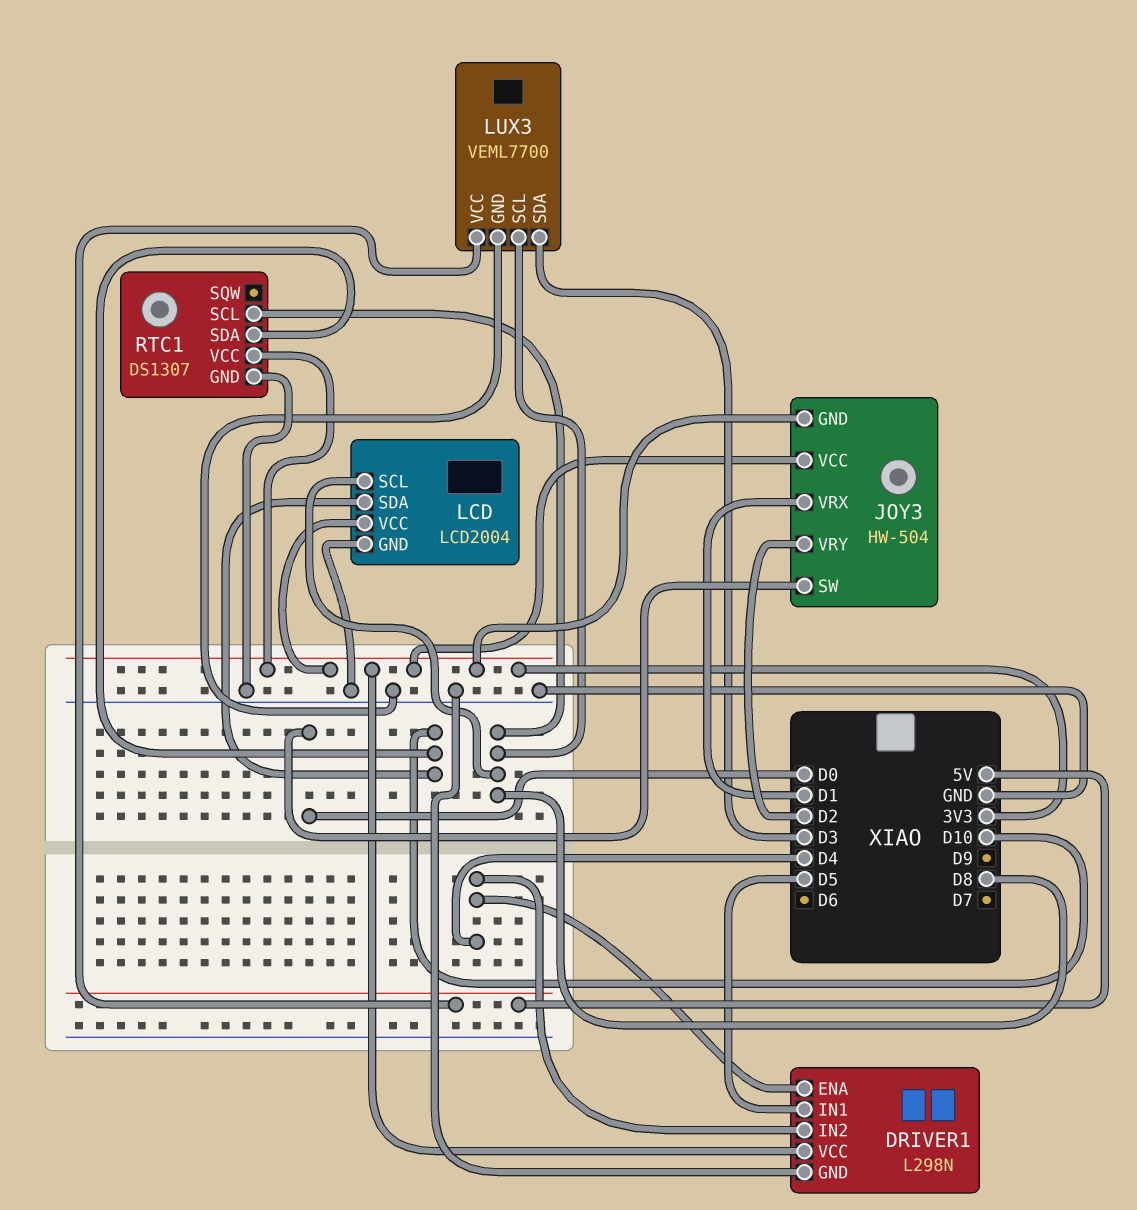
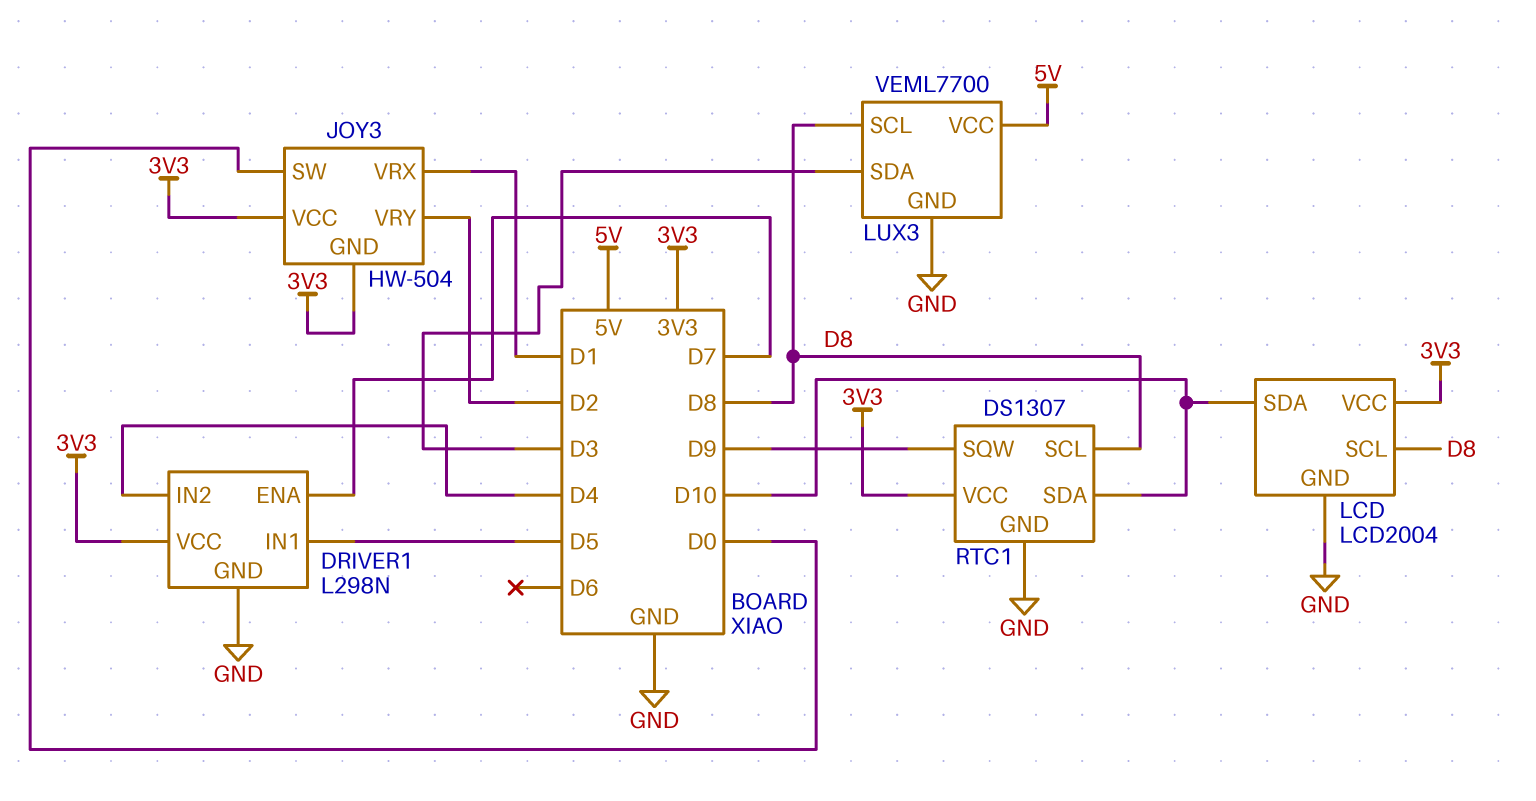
DRIVER1 pin ENA: D4 -> D7
RTC1 pin SQW: none -> D9

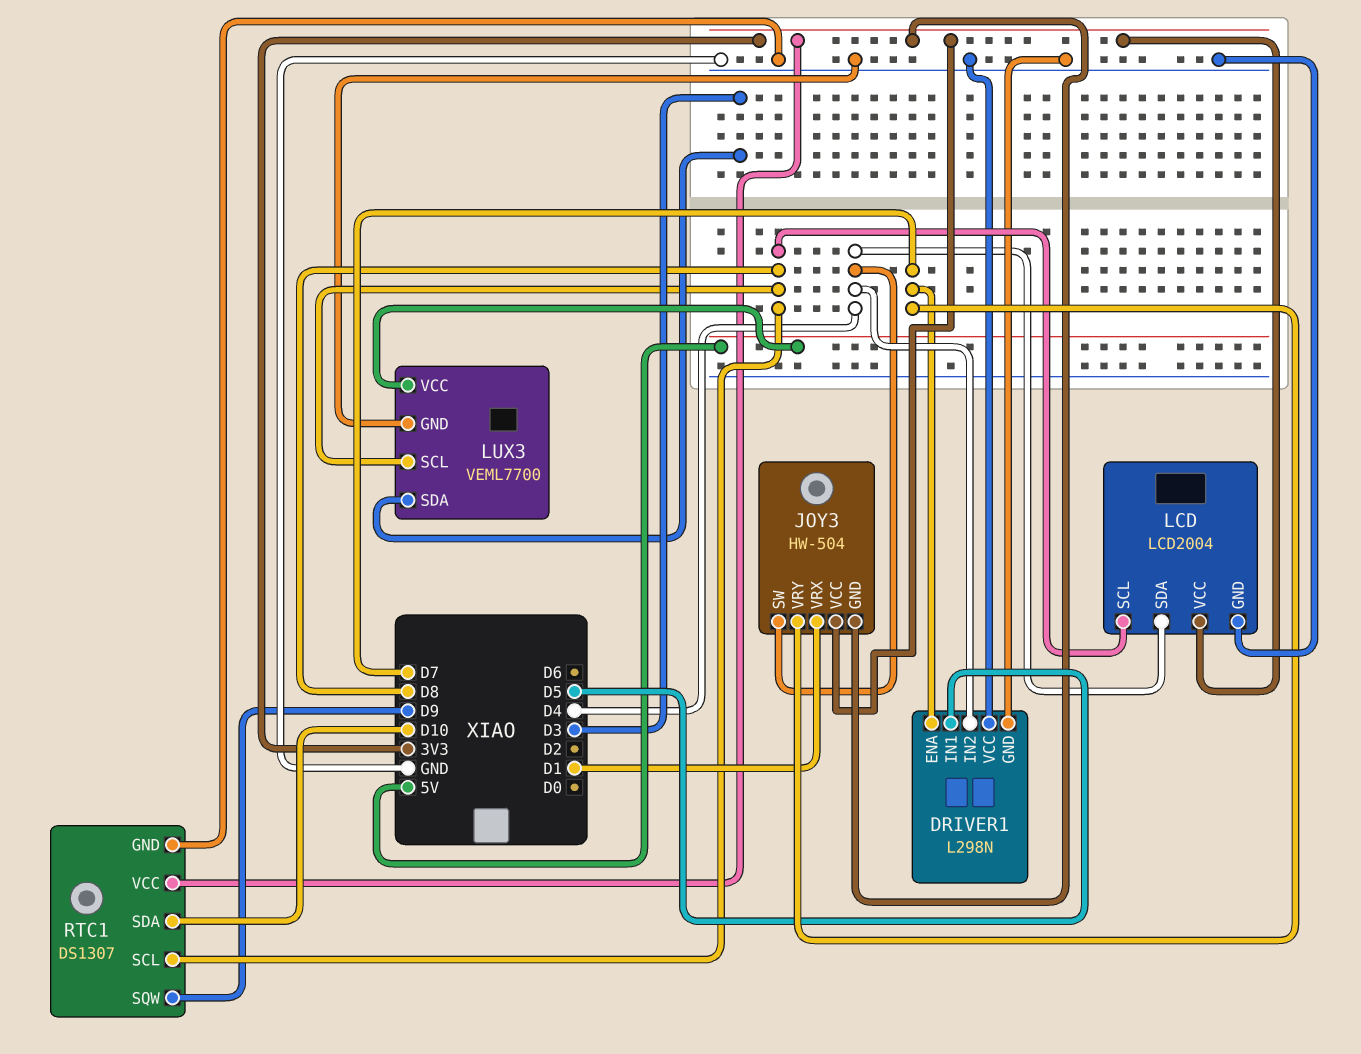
DRIVER1 pin VCC: 3V3 -> GND
JOY3 pin SW: D0 -> D4
JOY3 pin VRY: D2 -> D7
LCD pin SDA: D10 -> D4

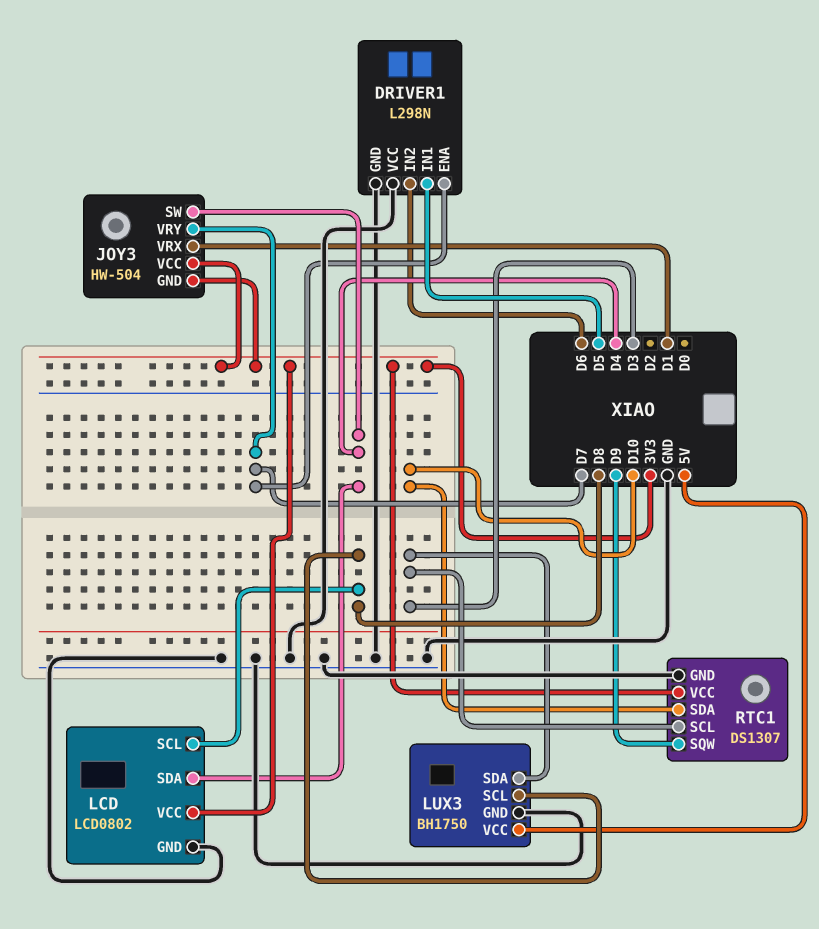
DRIVER1 pin IN2: D4 -> D6
LCD: LCD2004 -> LCD0802
LUX3: VEML7700 -> BH1750
RTC1 pin SCL: D8 -> D3

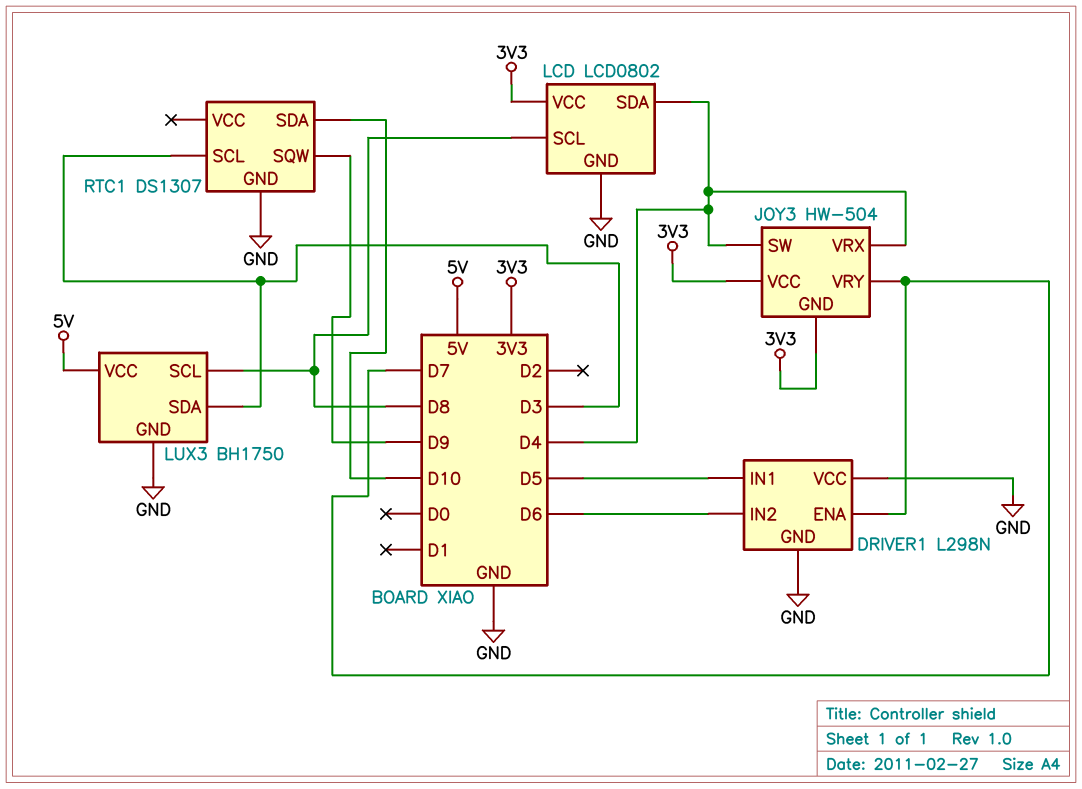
JOY3 pin VRX: D1 -> D4
RTC1 pin VCC: 3V3 -> none

